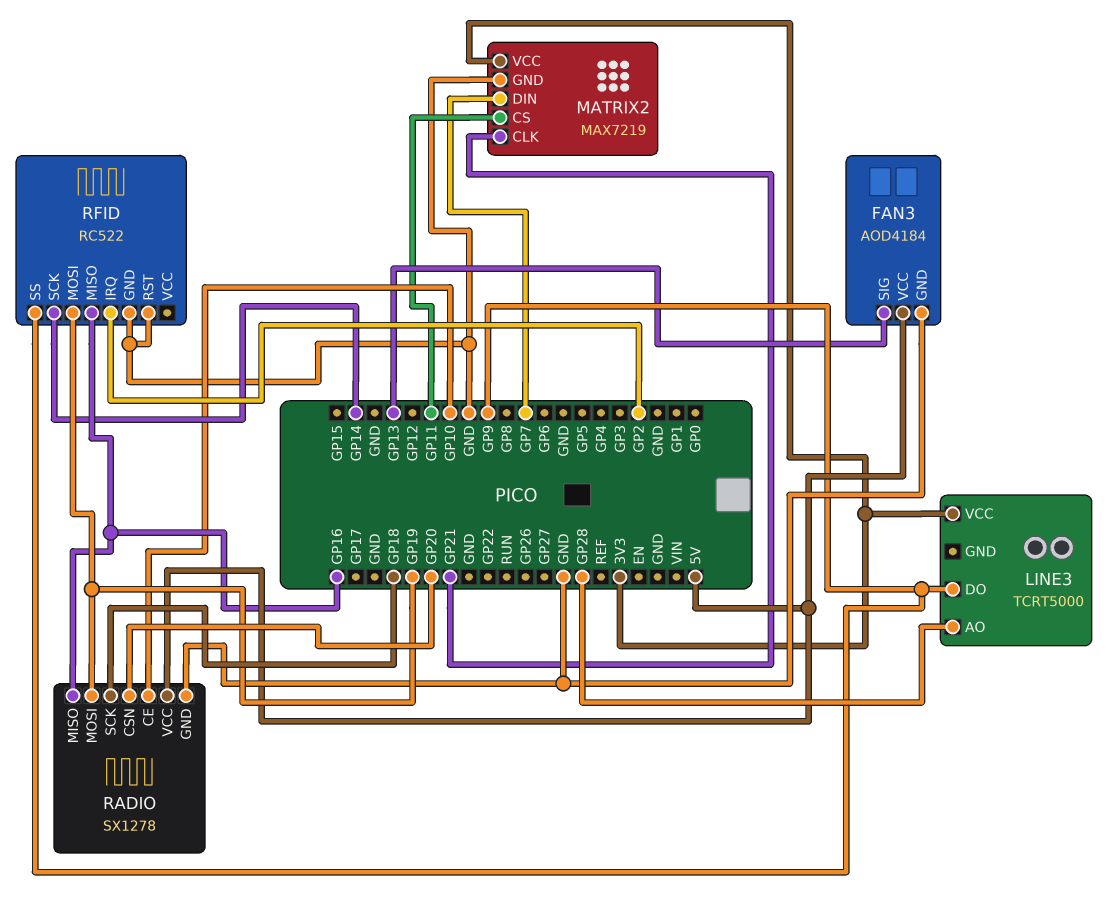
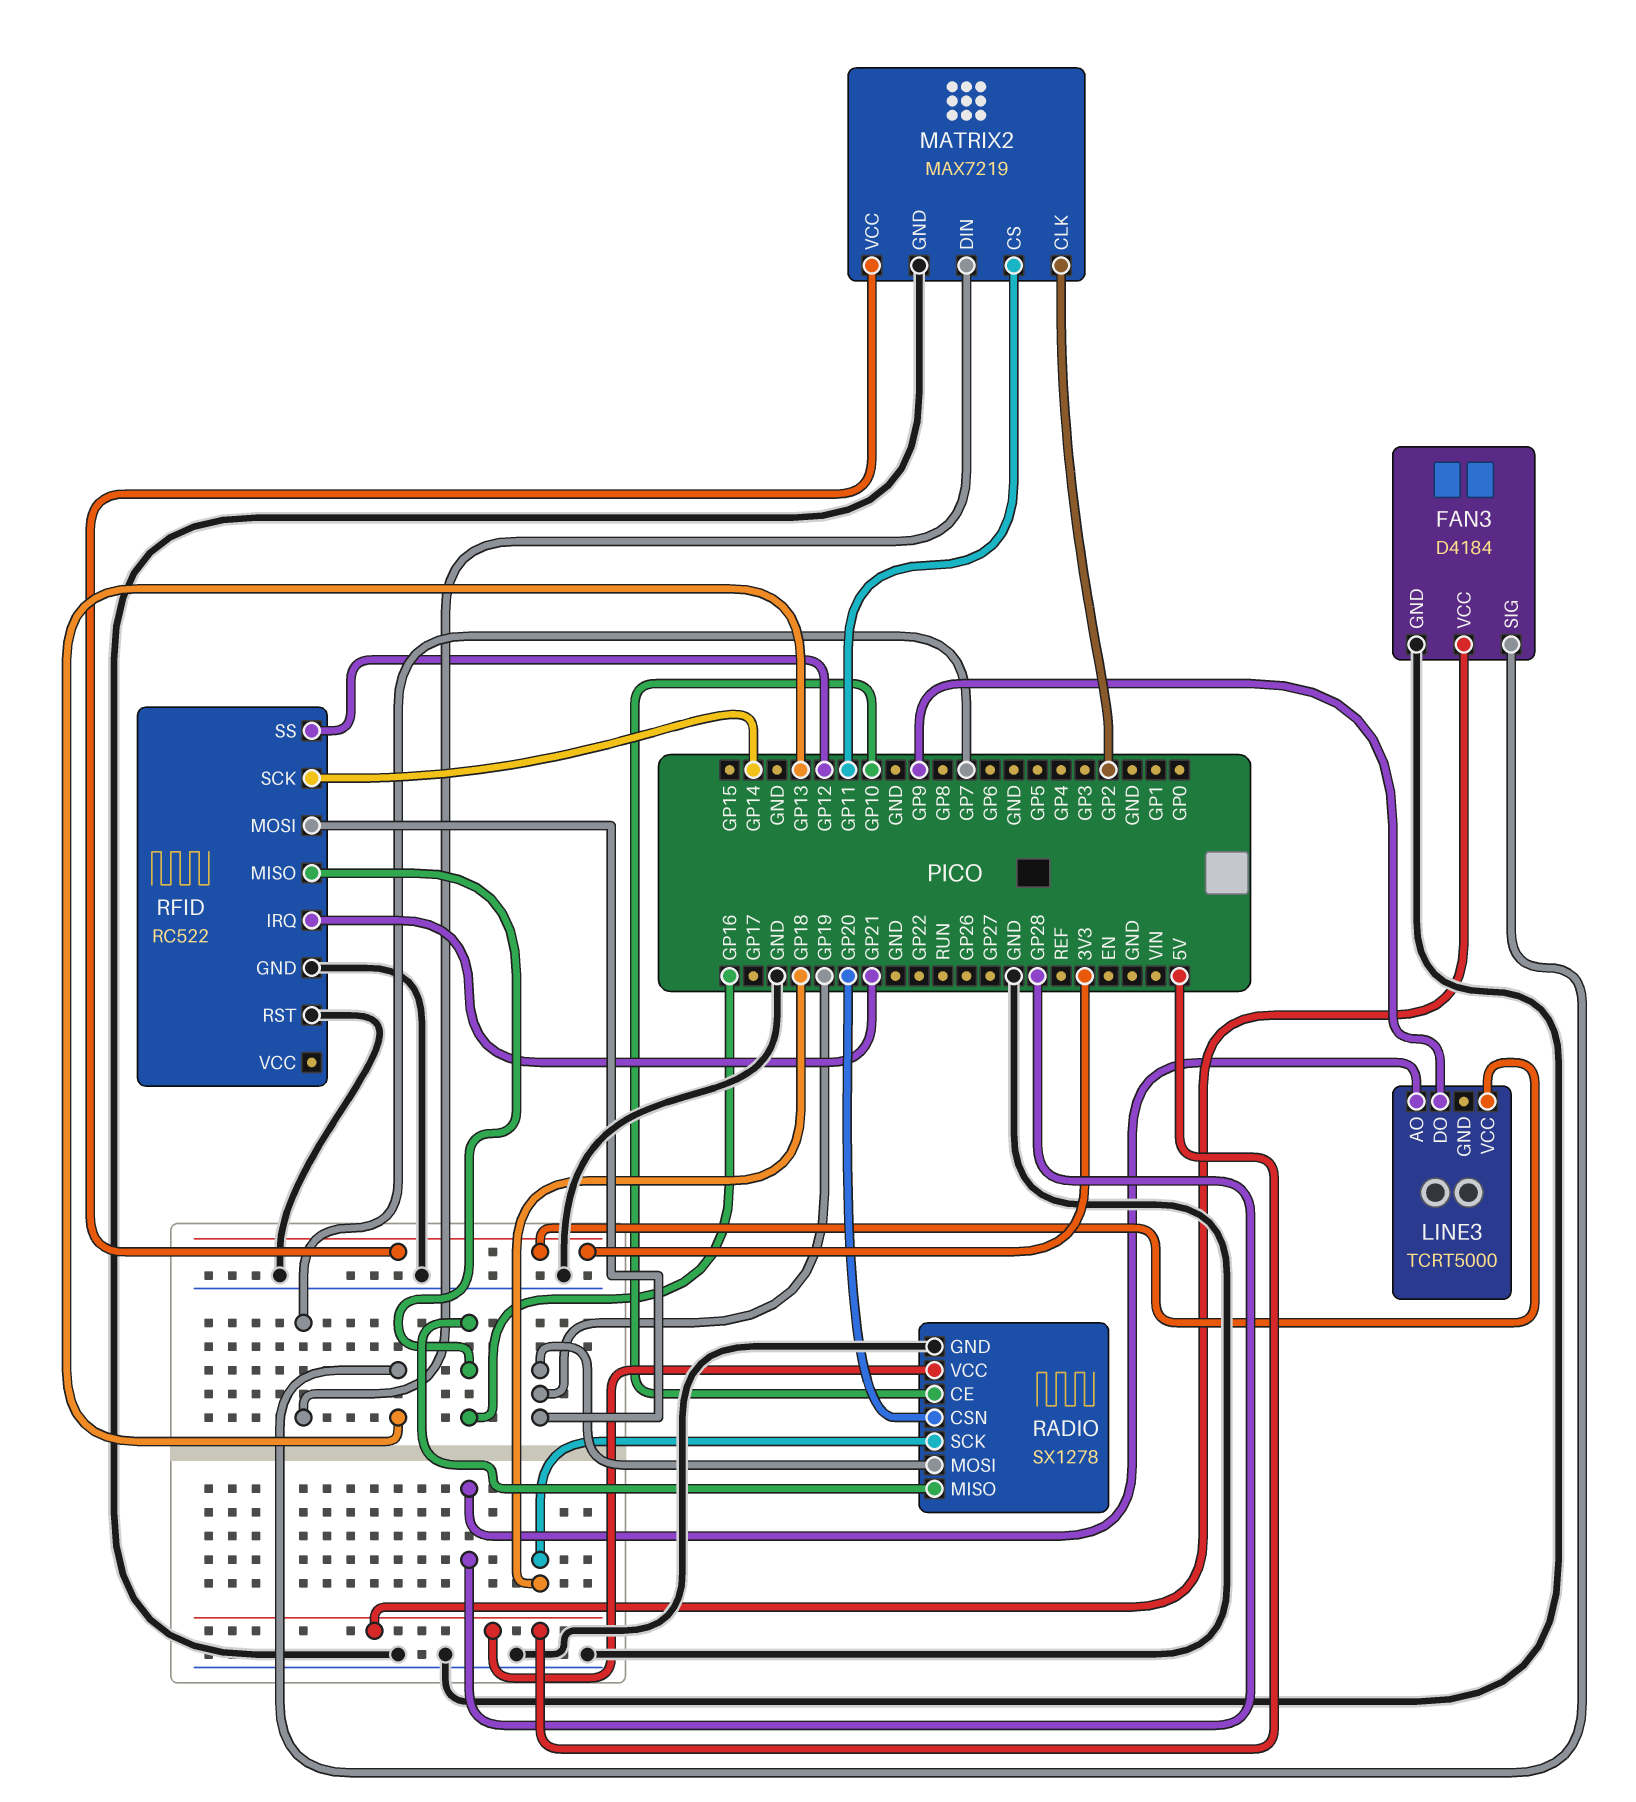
FAN3: AOD4184 -> D4184
MATRIX2 pin CLK: GP21 -> GP2
RFID pin IRQ: GP2 -> GP21
RFID pin SS: GP9 -> GP12

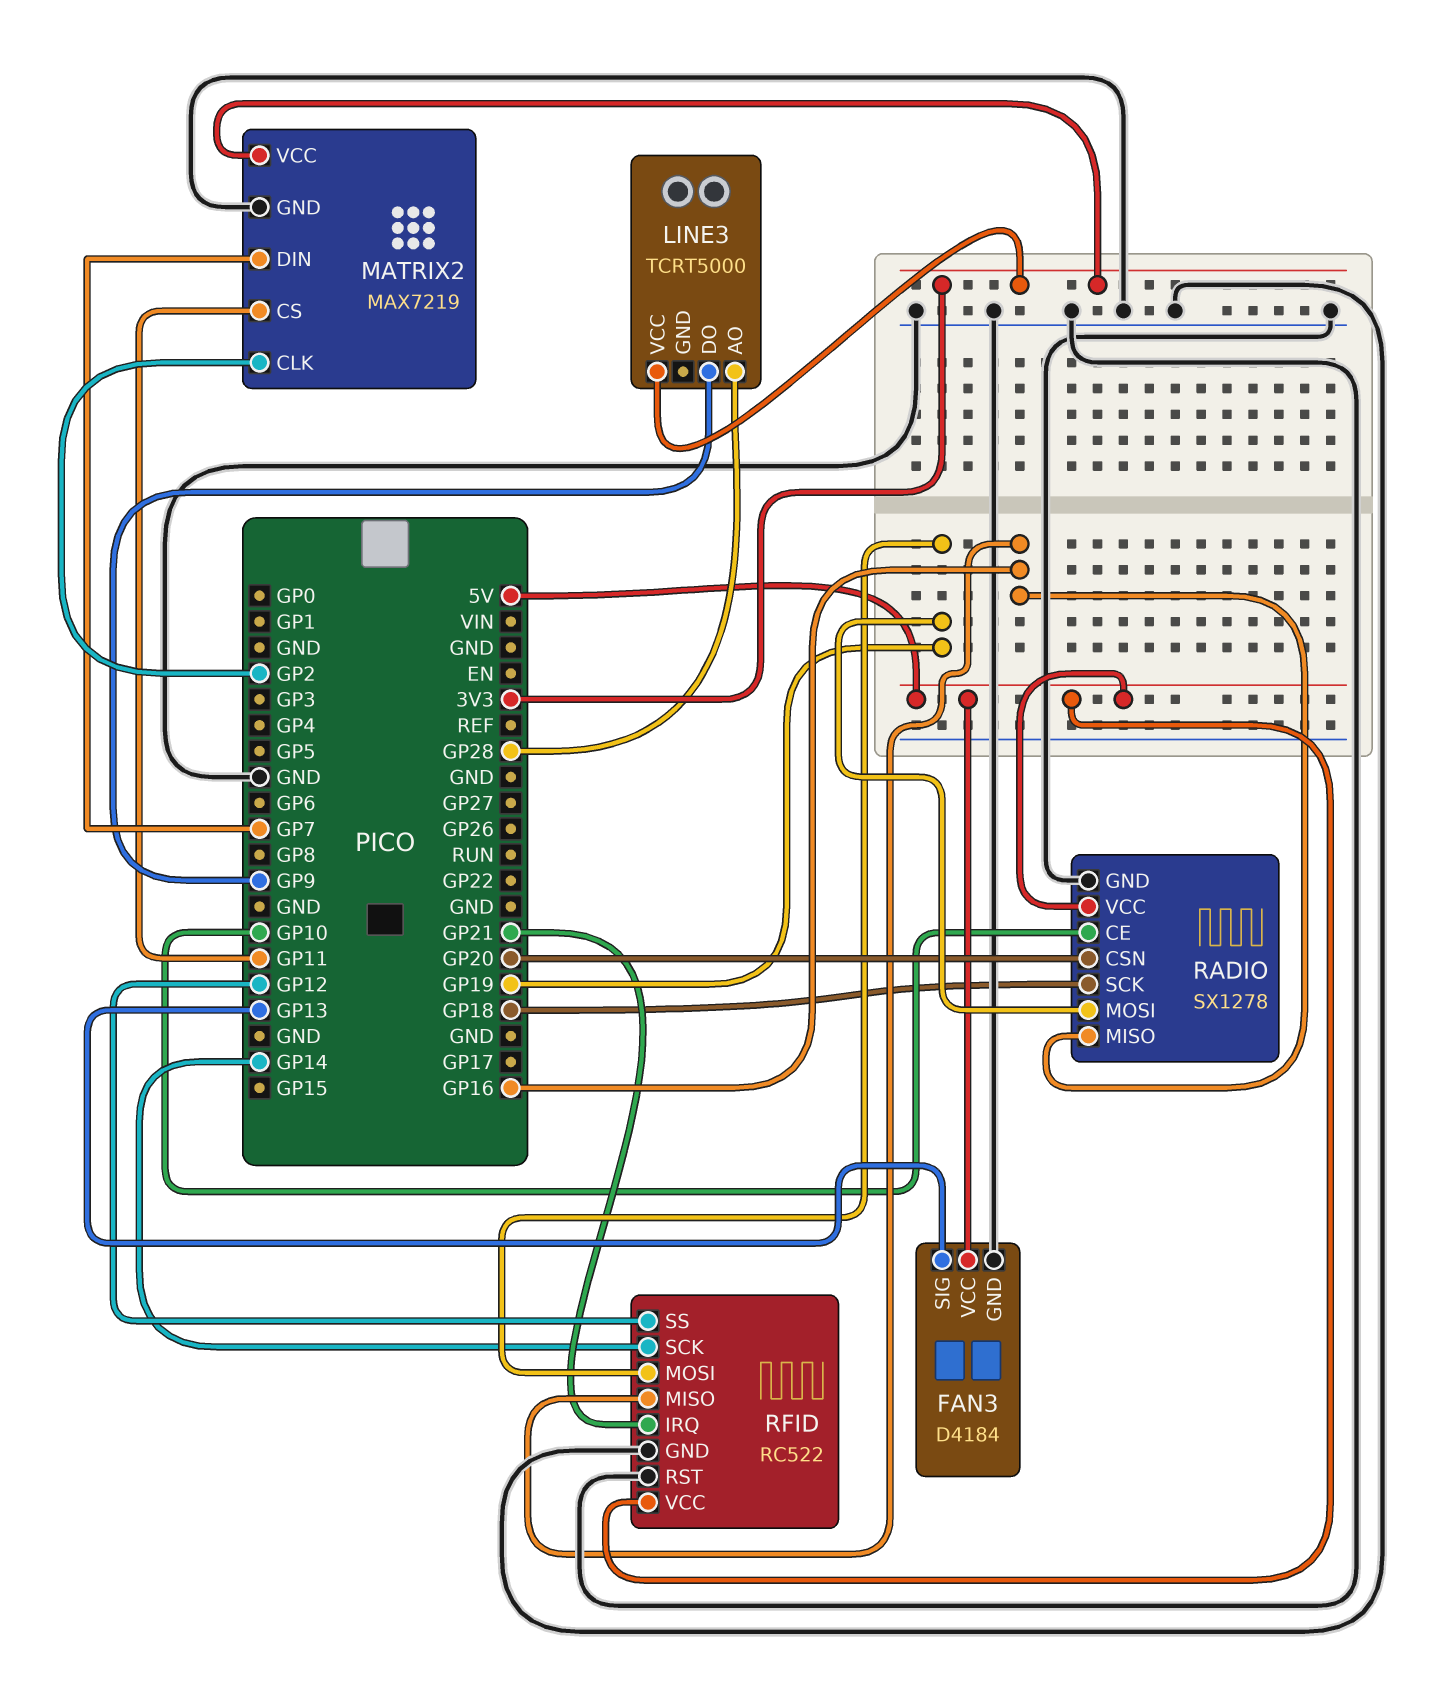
RFID pin VCC: none -> 5V

